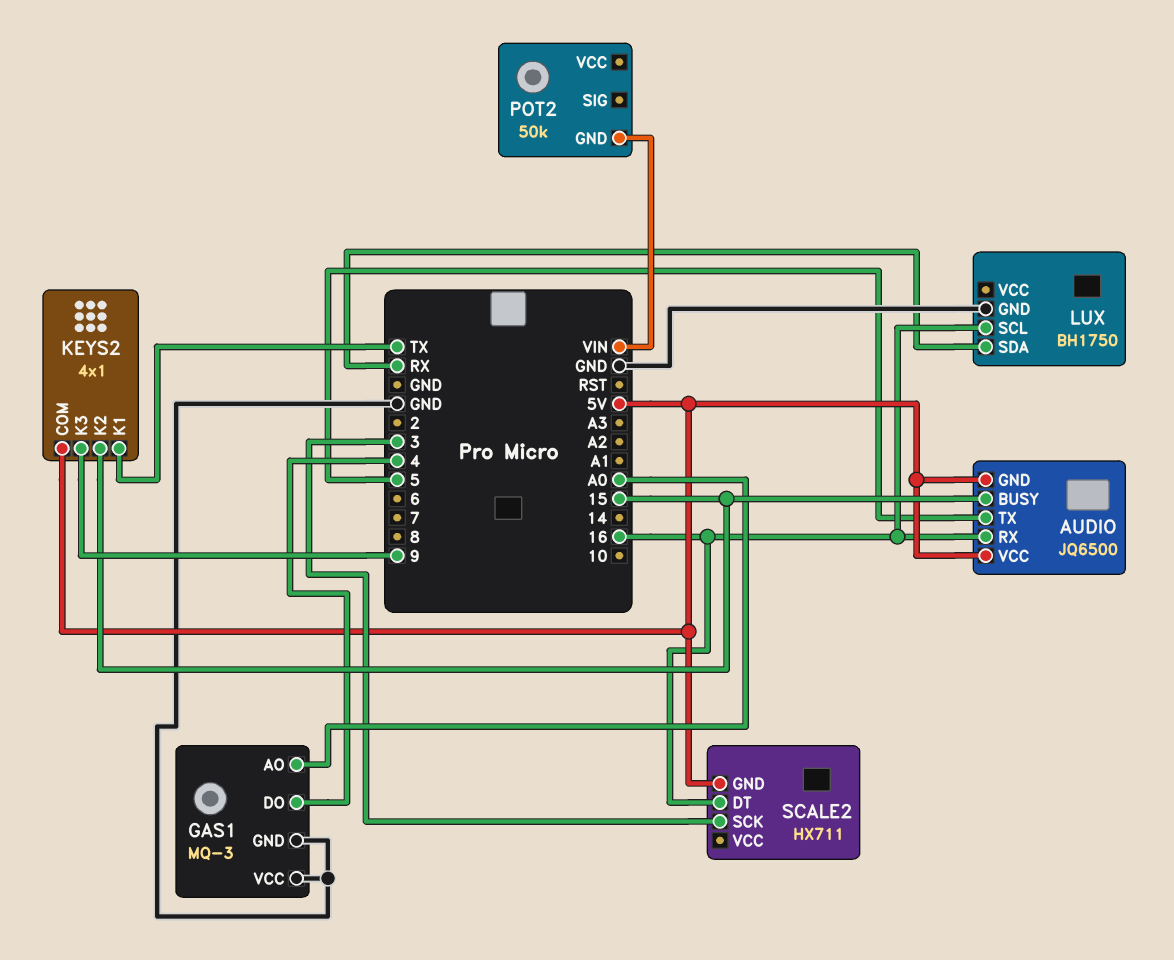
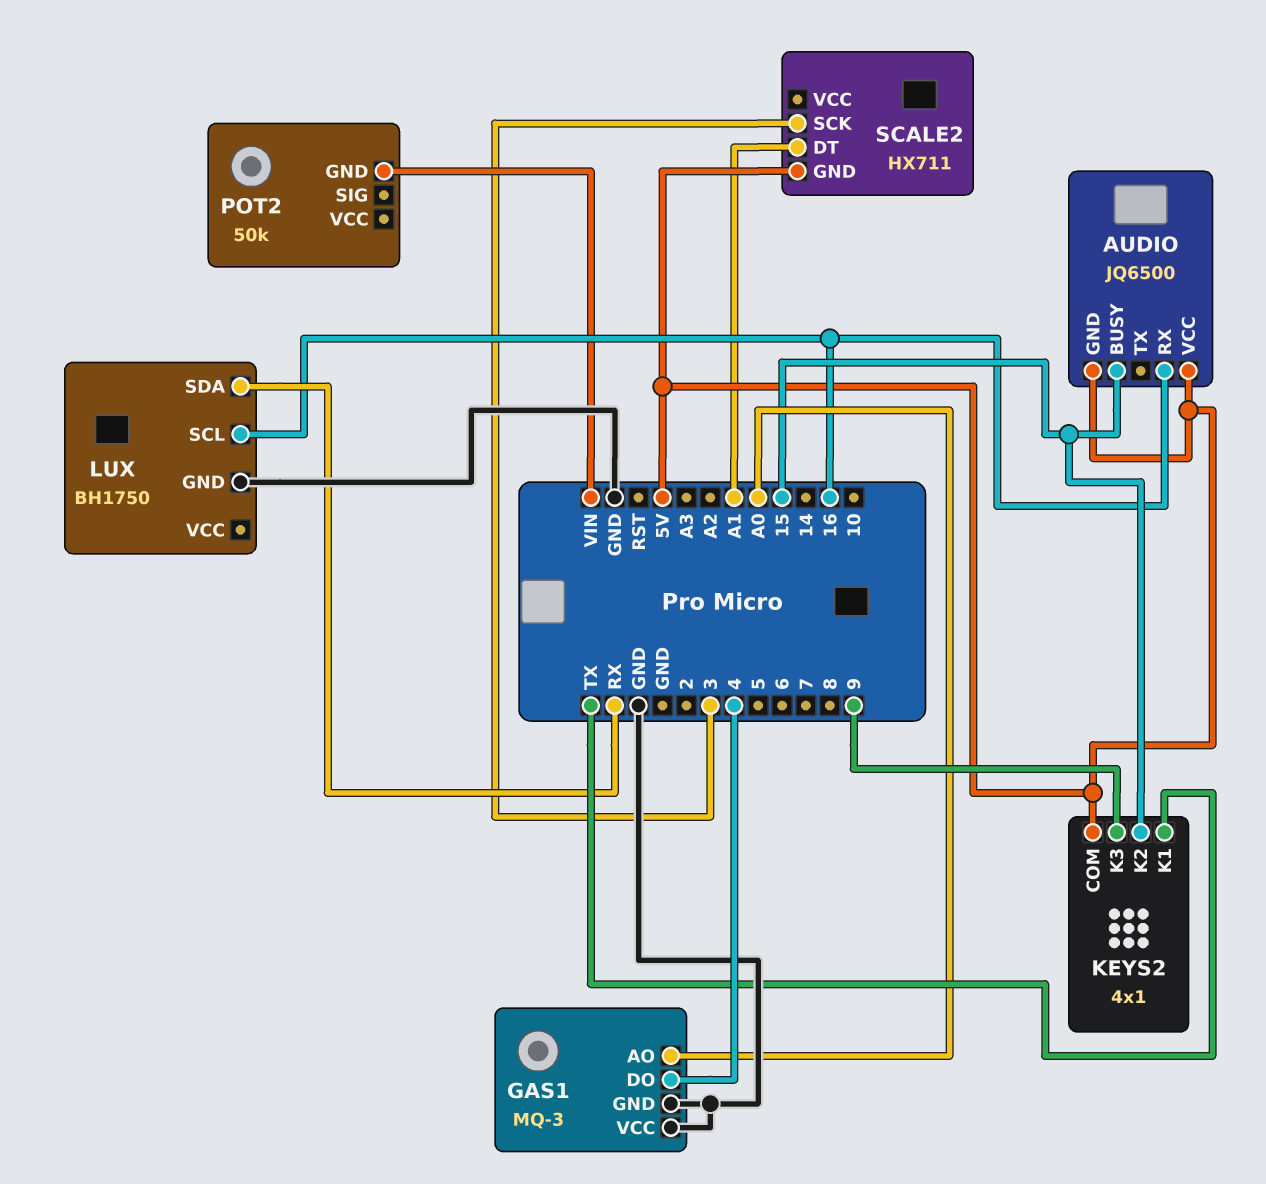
AUDIO pin TX: 5 -> none
SCALE2 pin DT: 16 -> A1

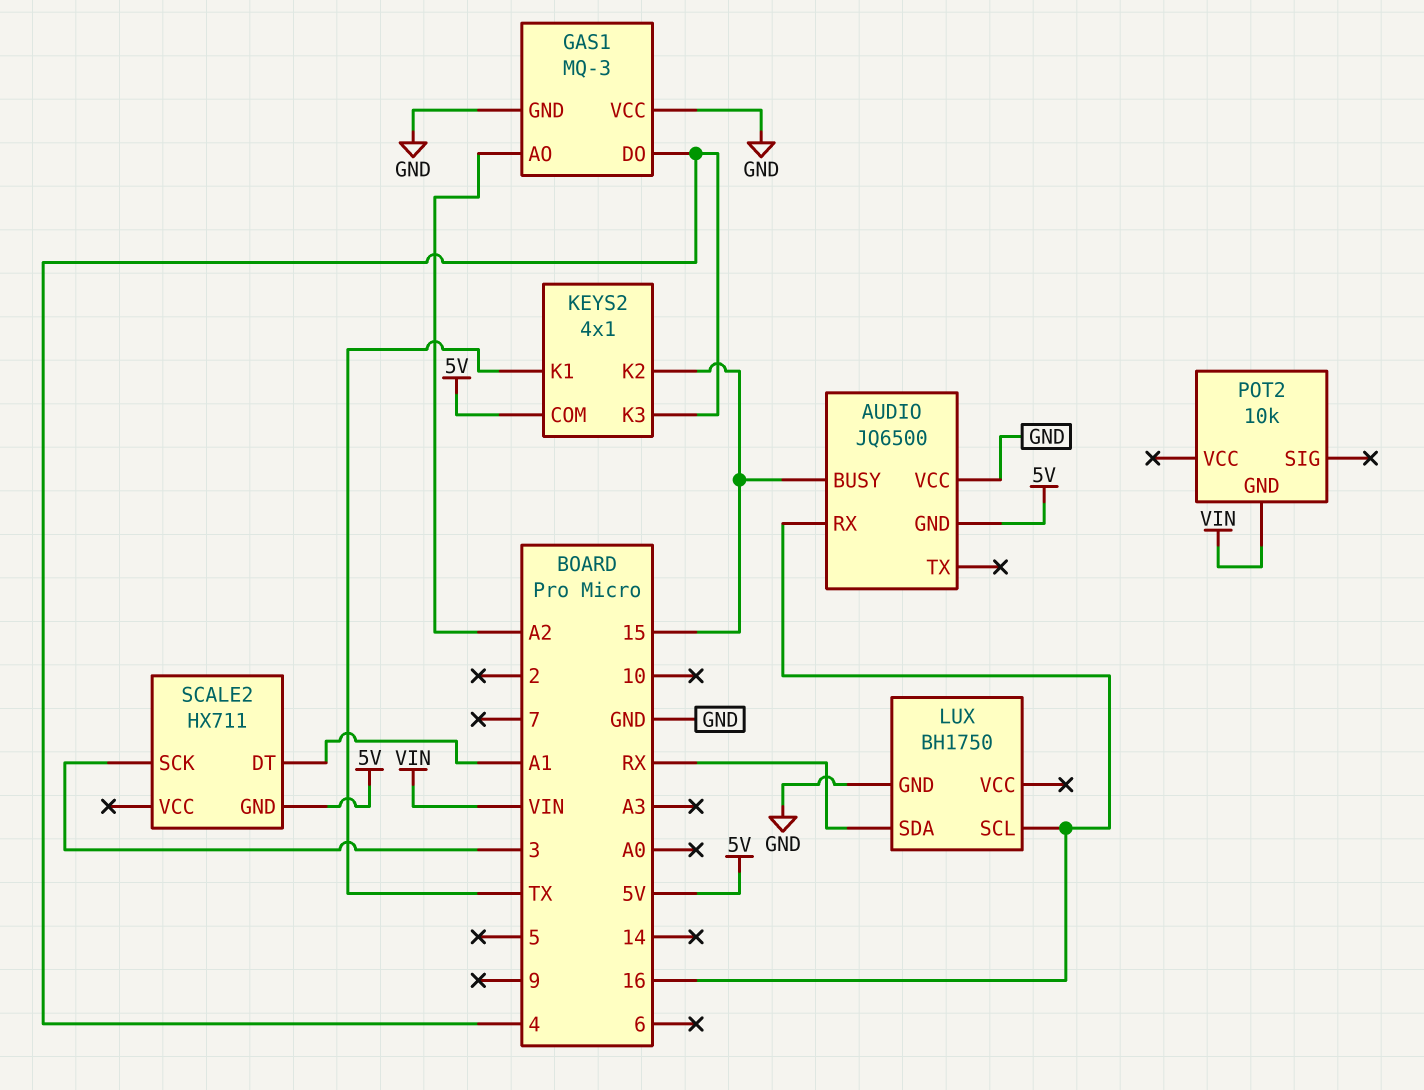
AUDIO pin VCC: 5V -> GND
GAS1 pin AO: A0 -> A2
KEYS2 pin K3: 9 -> 4
POT2: 50k -> 10k

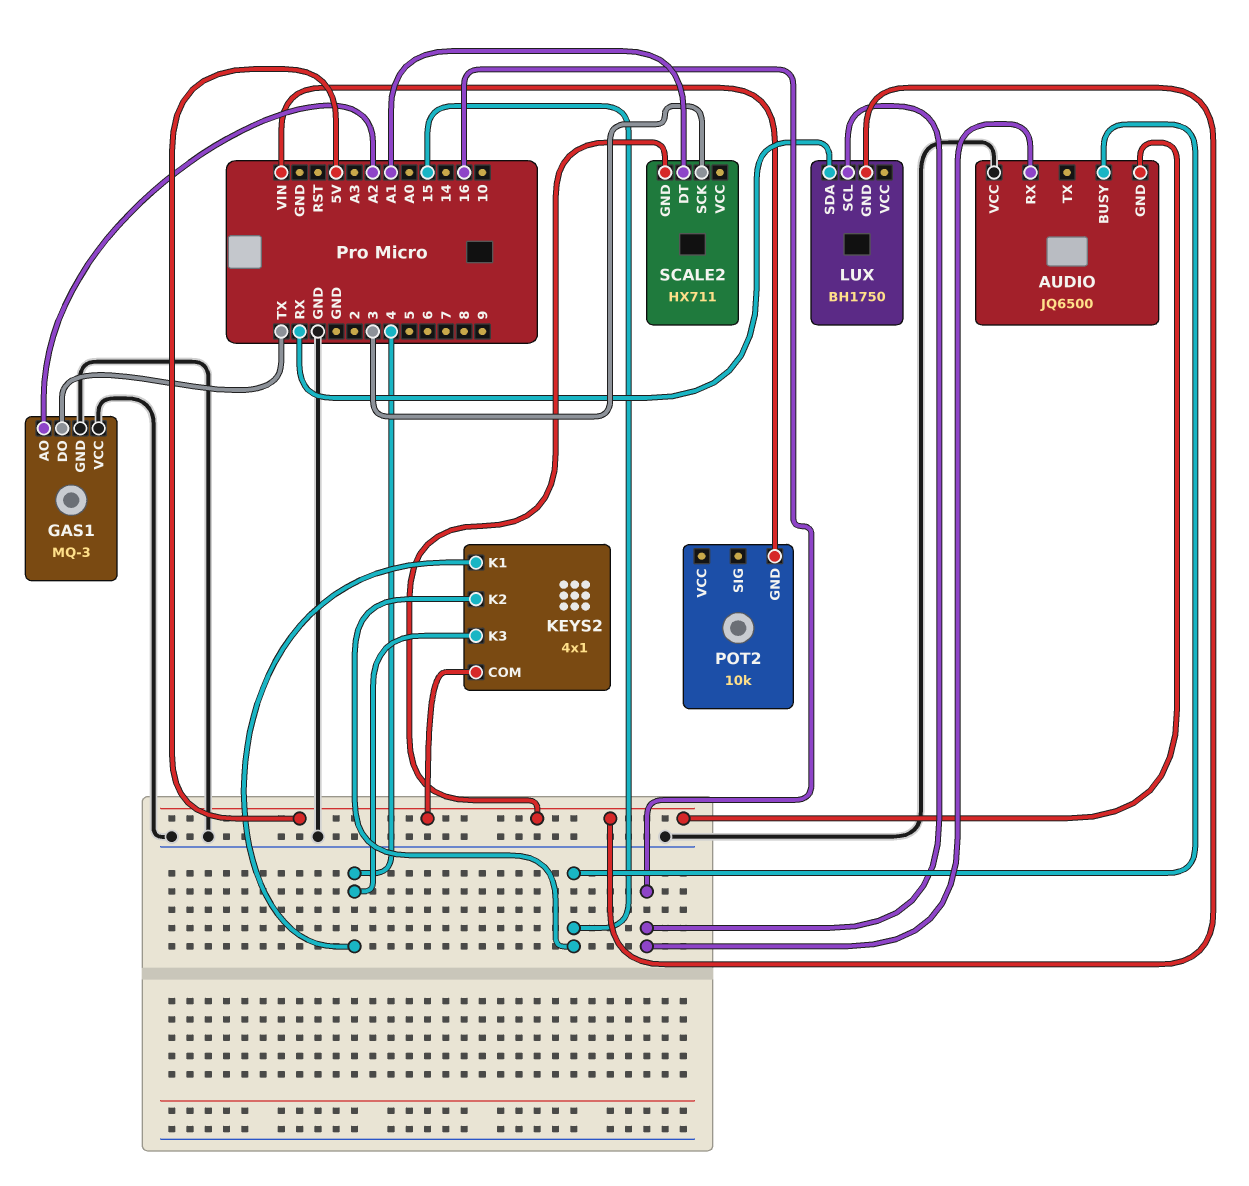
GAS1 pin DO: 4 -> TX
KEYS2 pin K1: TX -> 4
LUX pin GND: GND -> 5V

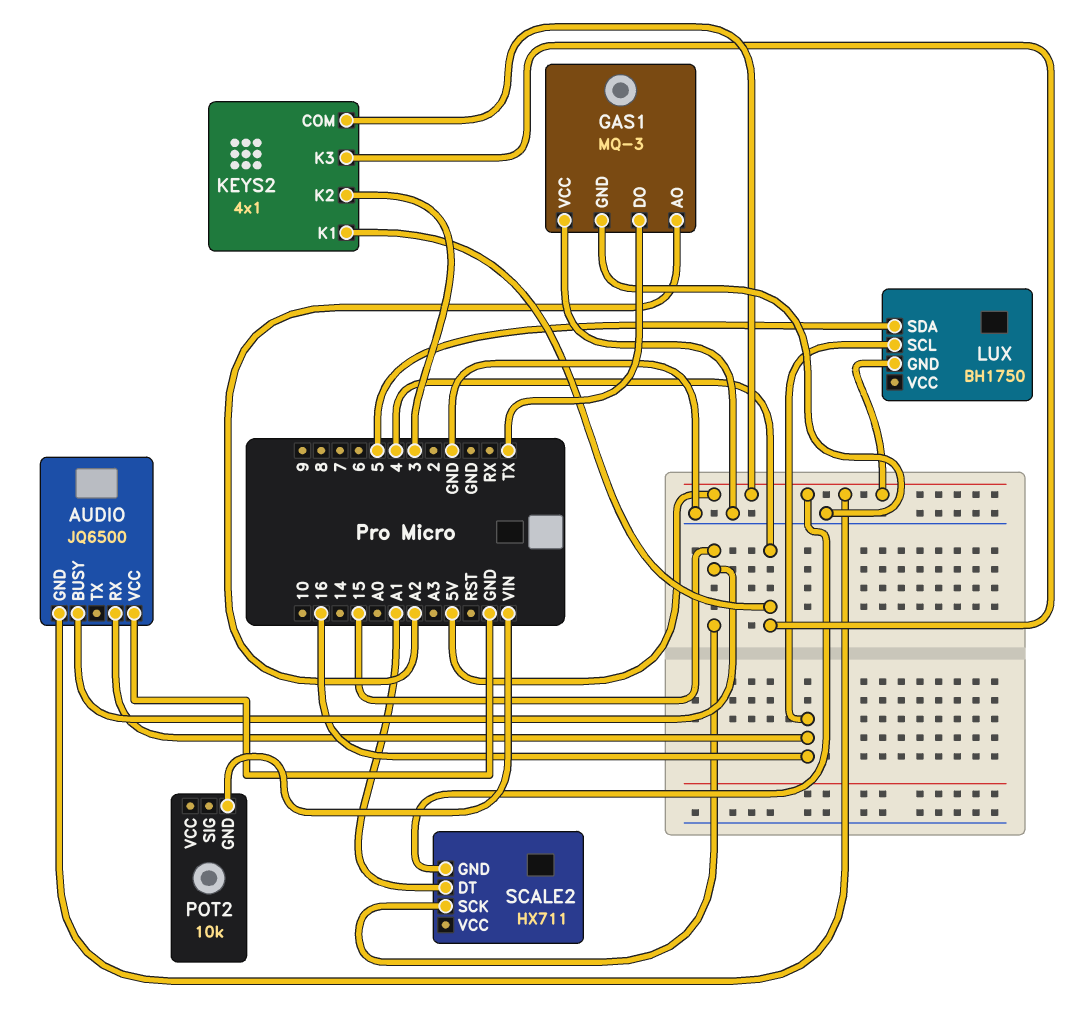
KEYS2 pin K2: 15 -> 3
LUX pin SDA: RX -> 5
SCALE2 pin SCK: 3 -> 15

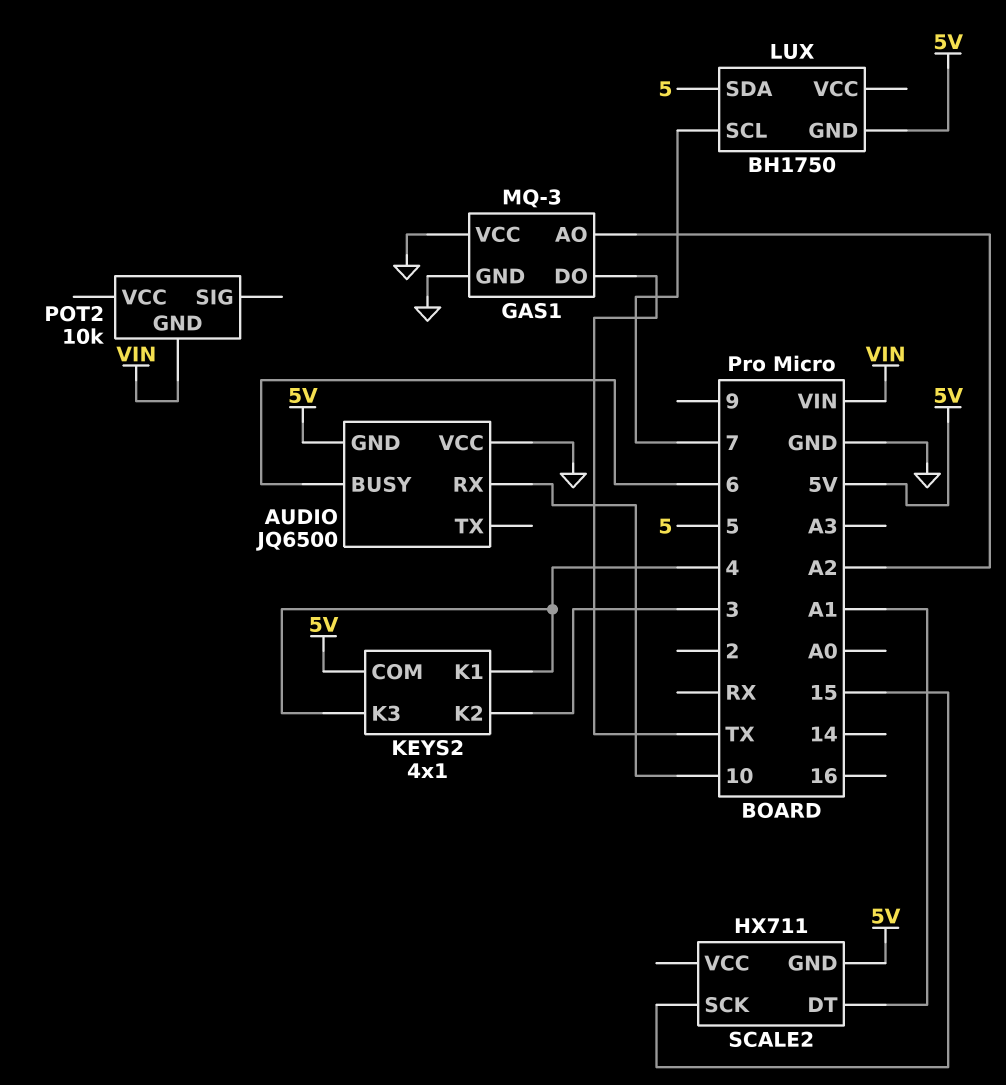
AUDIO pin BUSY: 15 -> 6
AUDIO pin RX: 16 -> 10
LUX pin SCL: 16 -> 7

